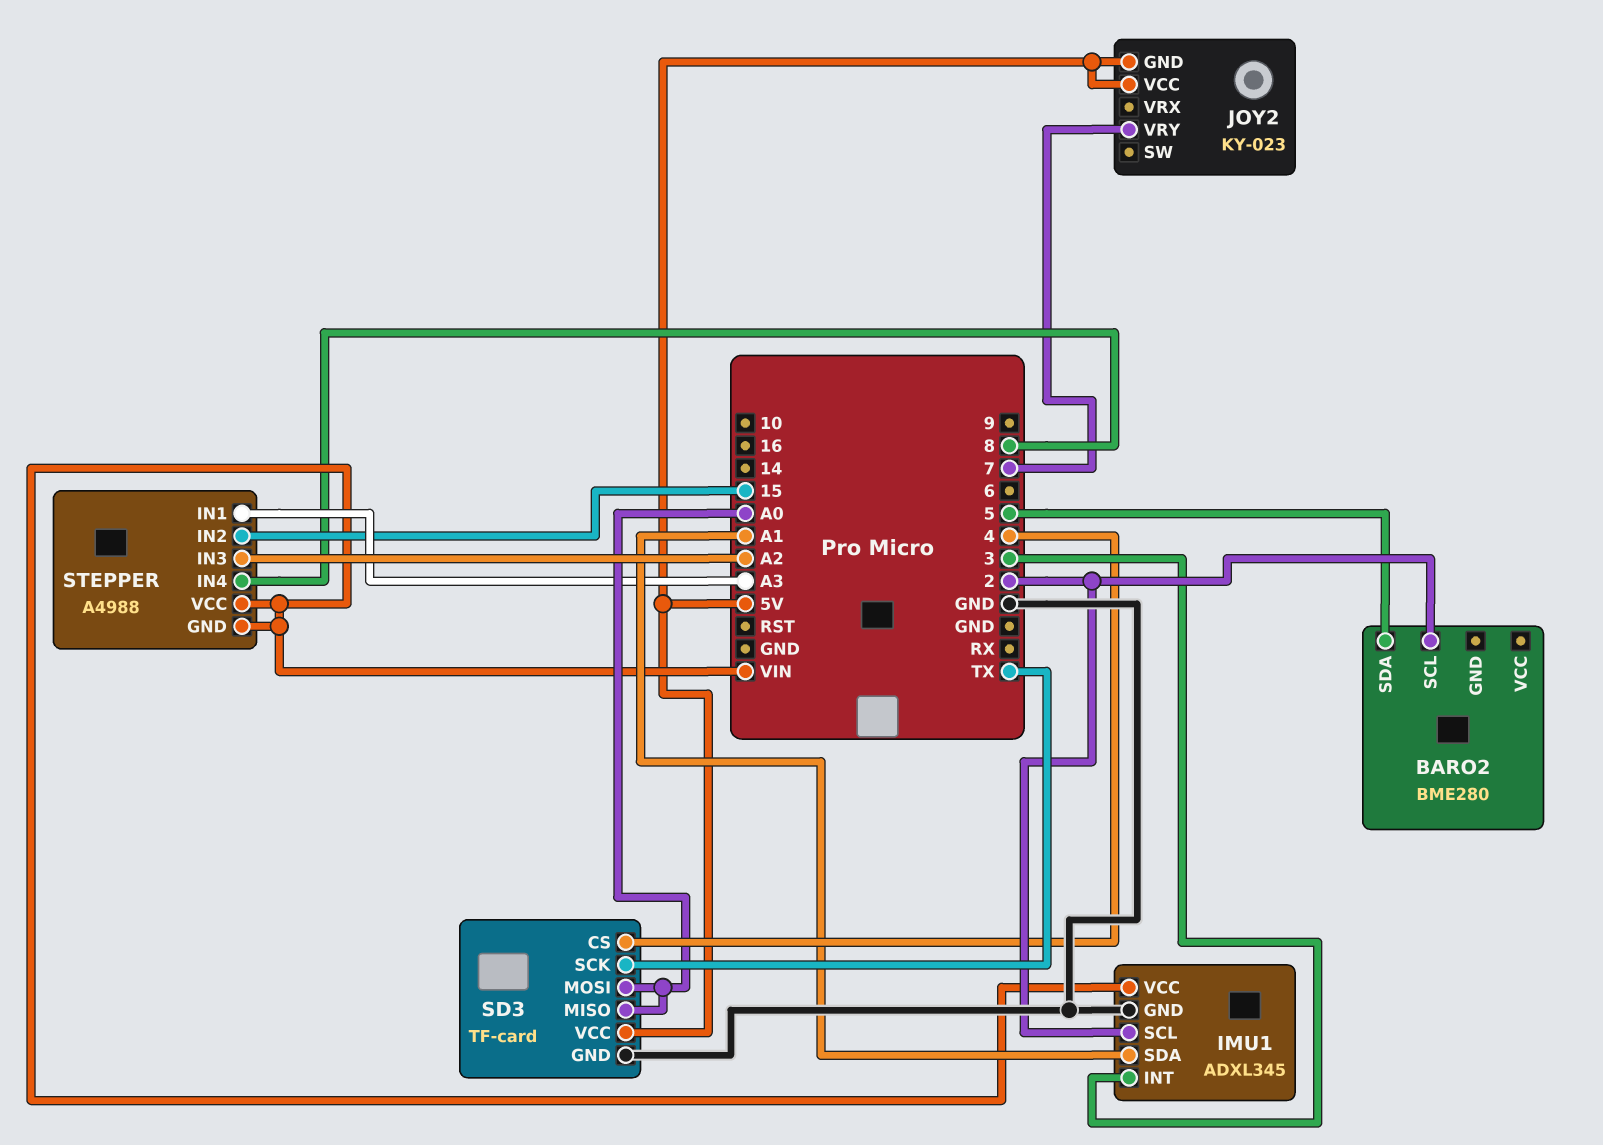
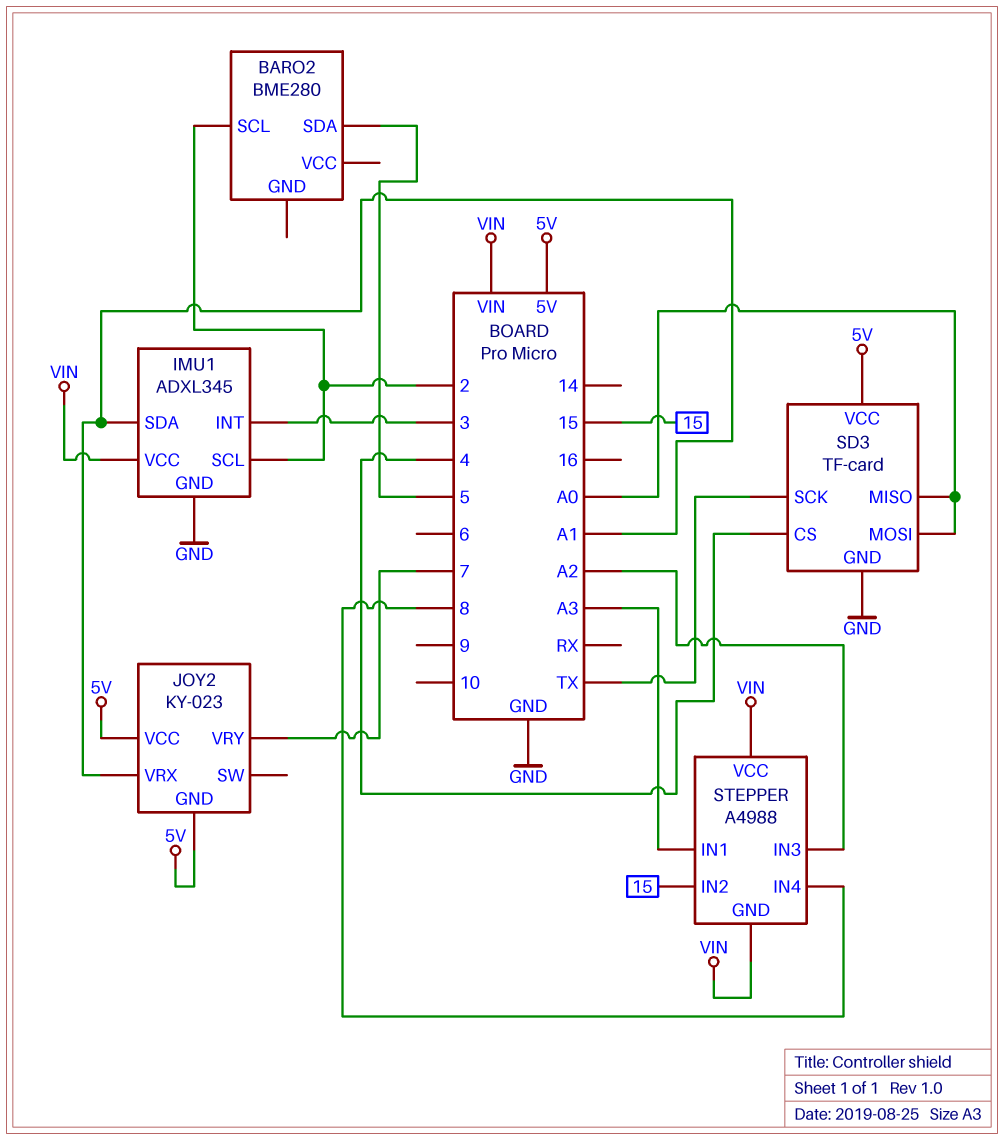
JOY2 pin VRX: none -> A1

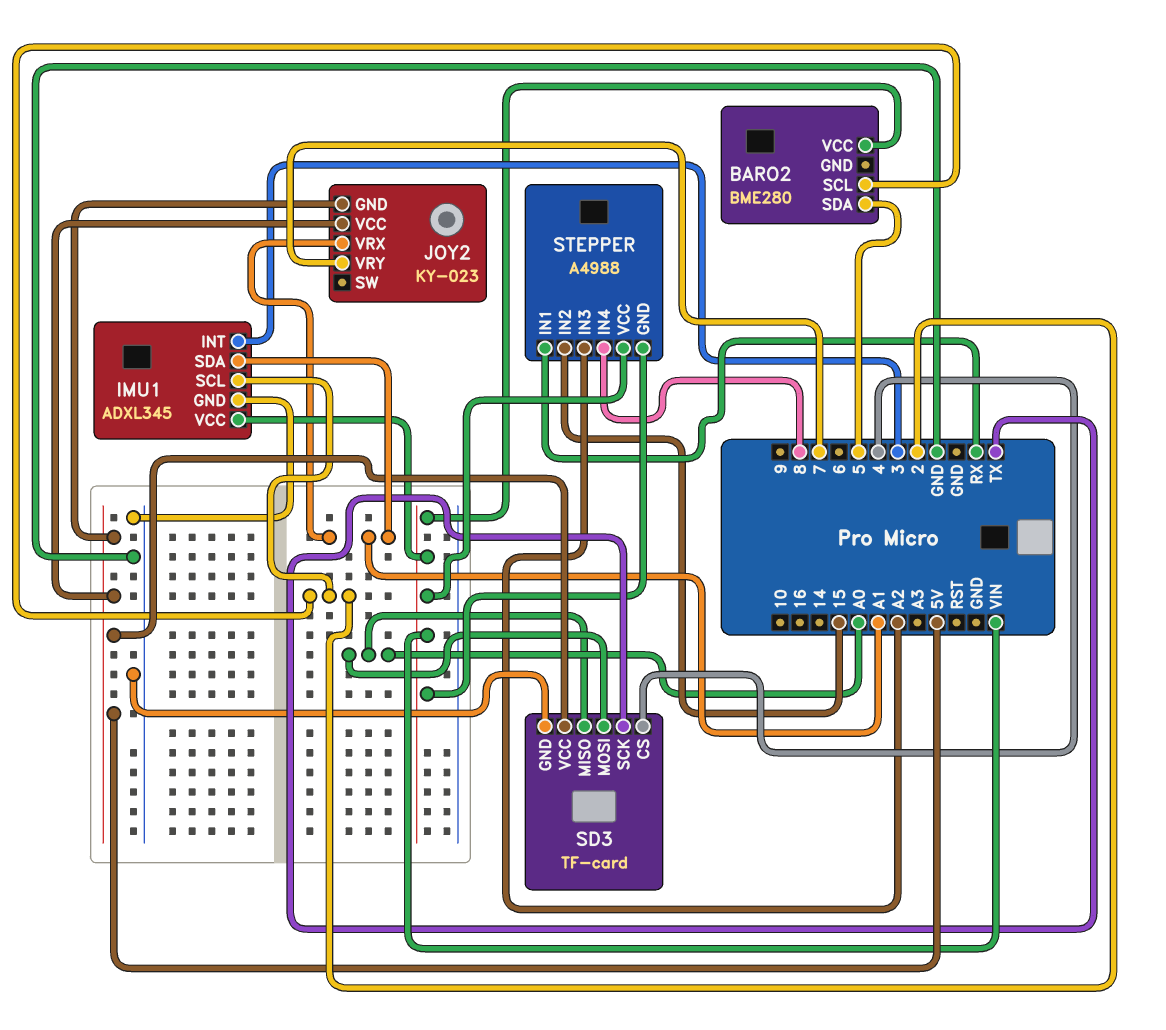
BARO2 pin VCC: none -> VIN
STEPPER pin IN1: A3 -> RX

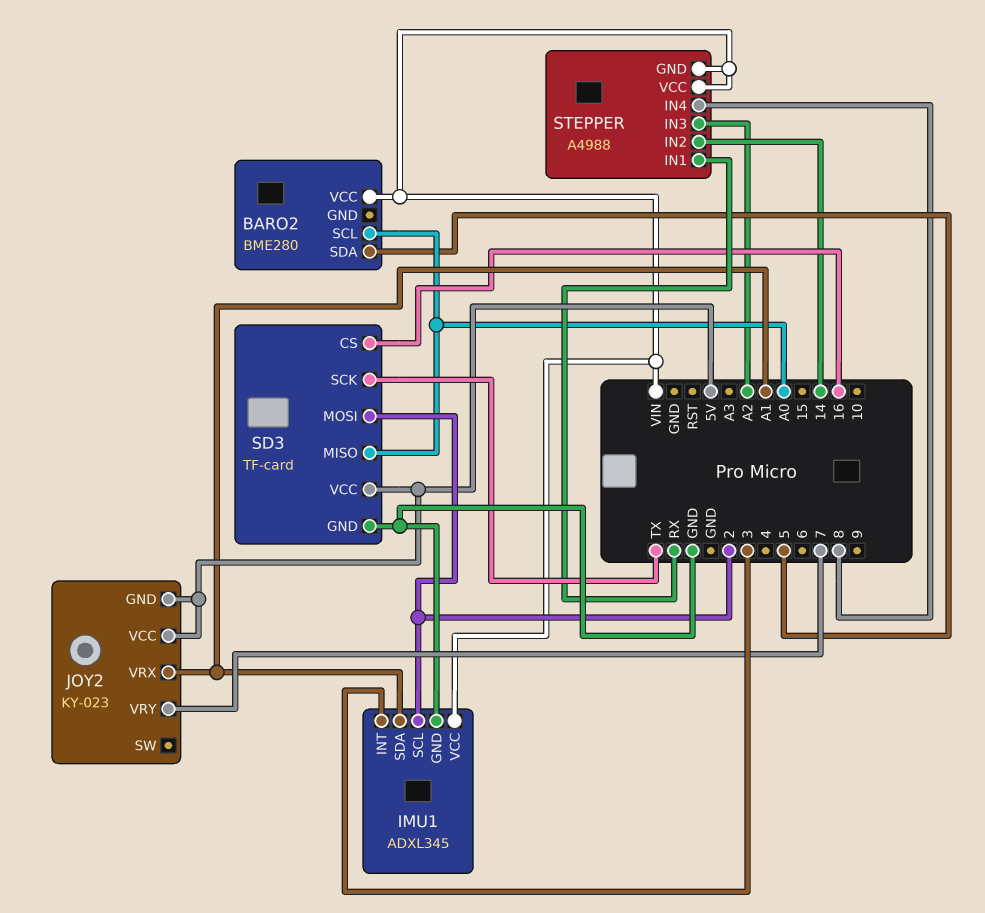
BARO2 pin SCL: 2 -> A0
SD3 pin CS: 4 -> 16
SD3 pin MOSI: A0 -> 2
STEPPER pin IN2: 15 -> 14

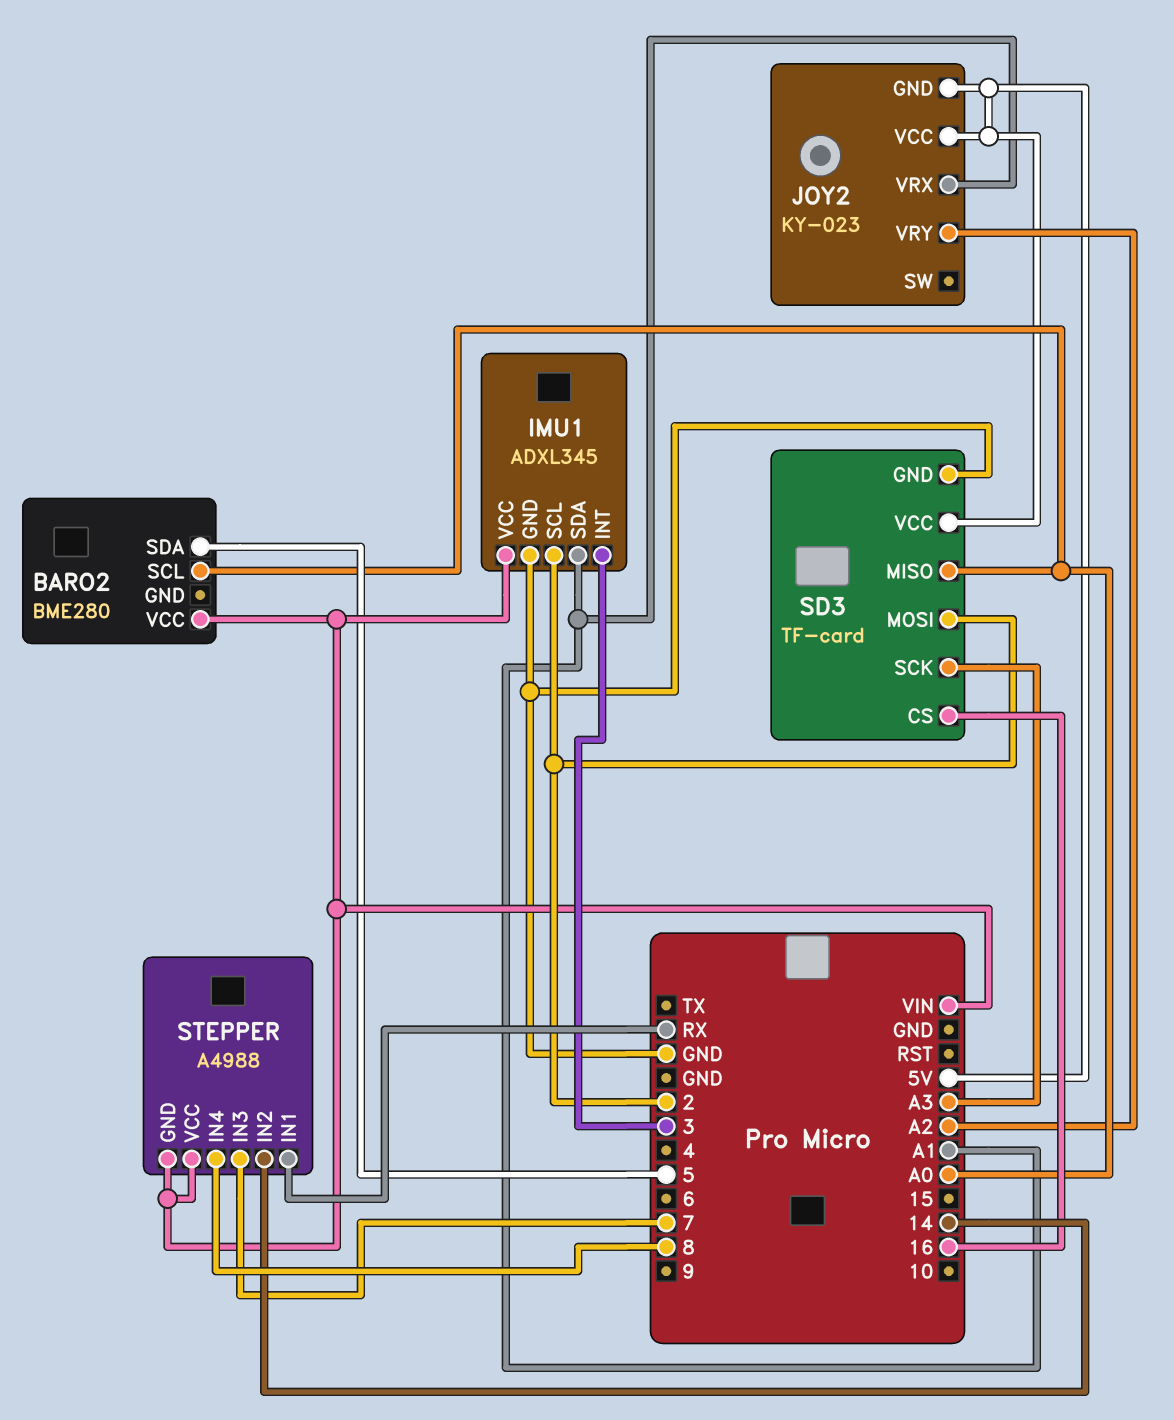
JOY2 pin VRY: 7 -> A2
SD3 pin SCK: TX -> A3
STEPPER pin IN3: A2 -> 7

